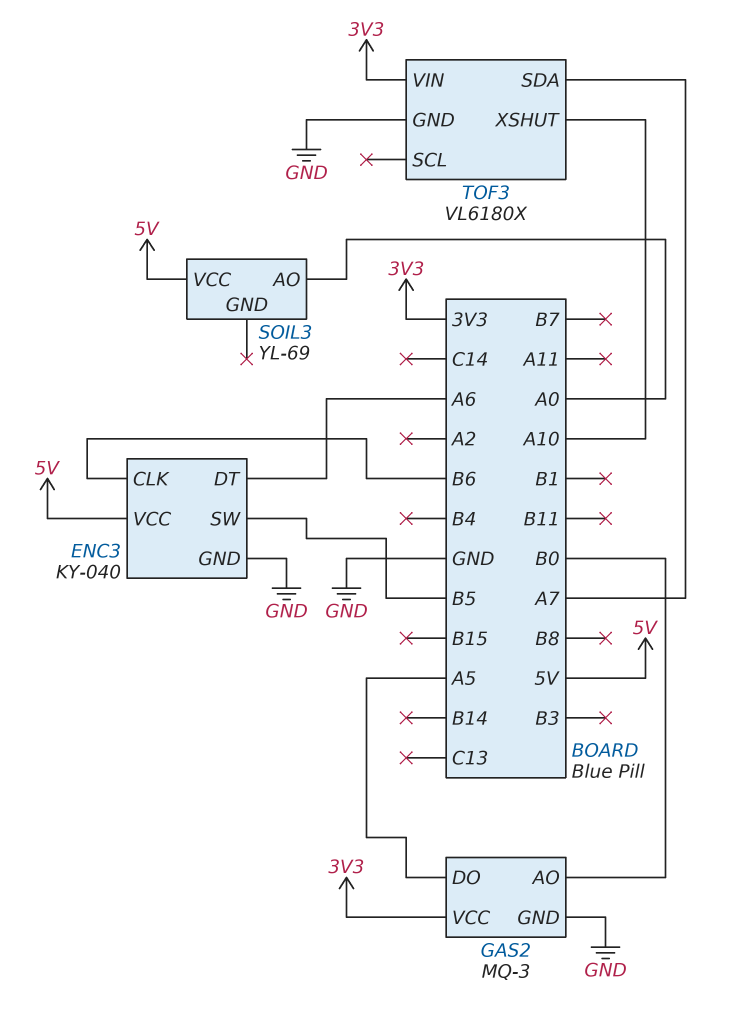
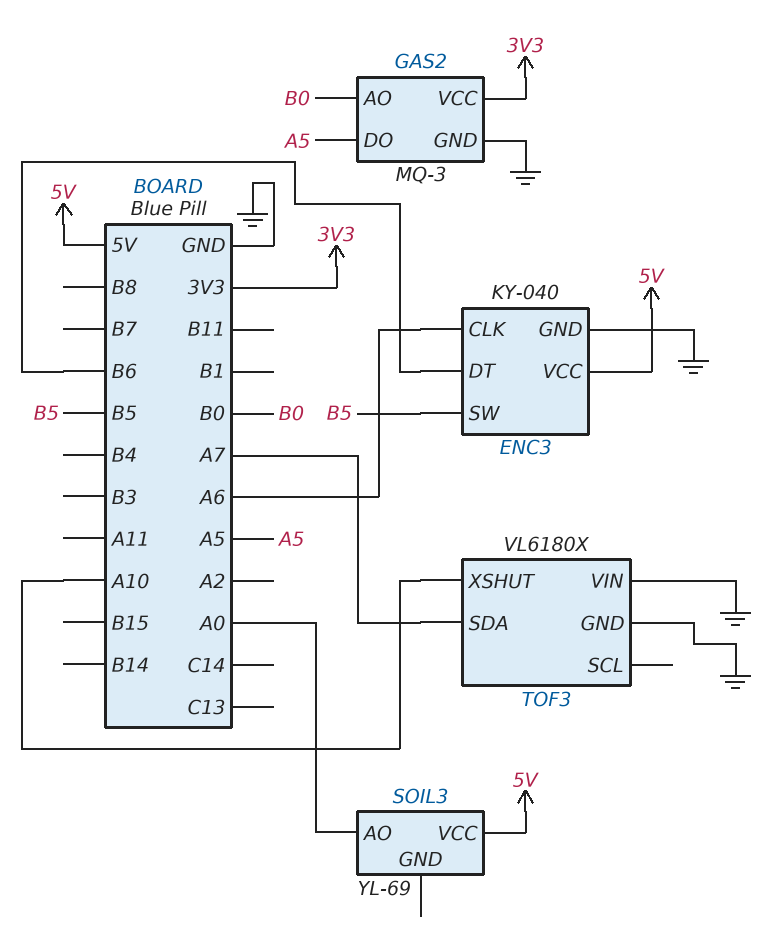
ENC3 pin CLK: B6 -> A6
ENC3 pin DT: A6 -> B6
TOF3 pin VIN: 3V3 -> GND

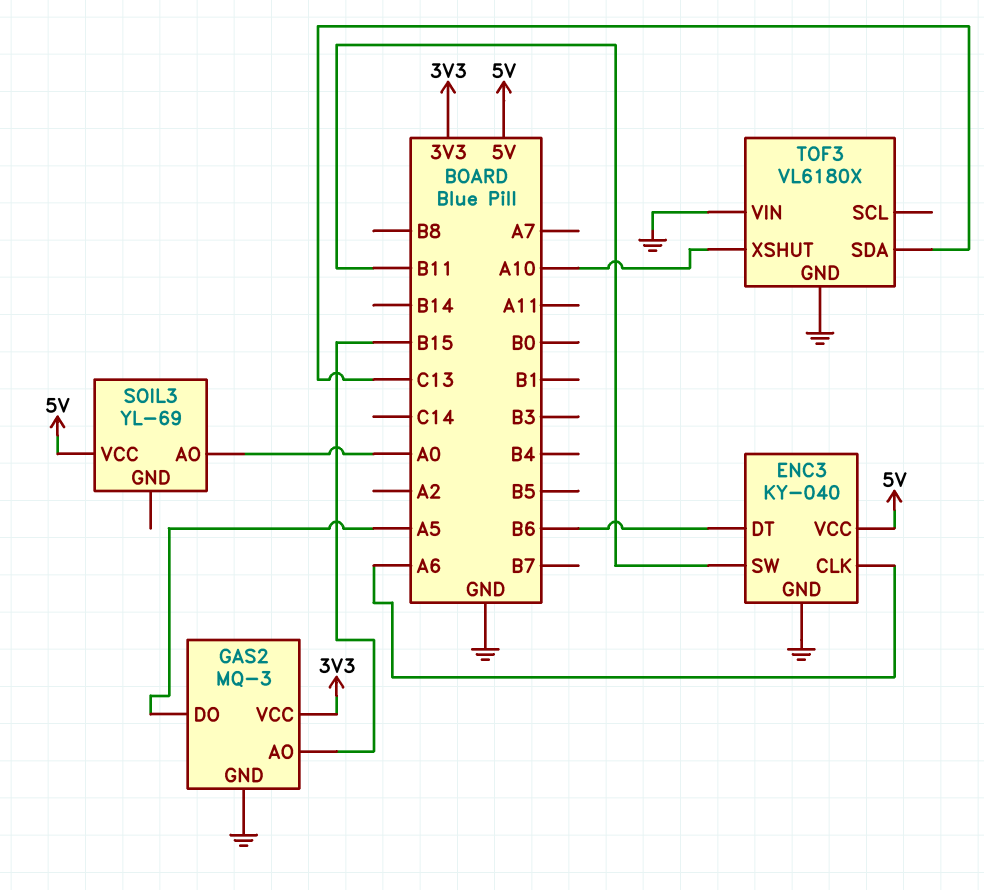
ENC3 pin SW: B5 -> B11
GAS2 pin AO: B0 -> B15
TOF3 pin SDA: A7 -> C13

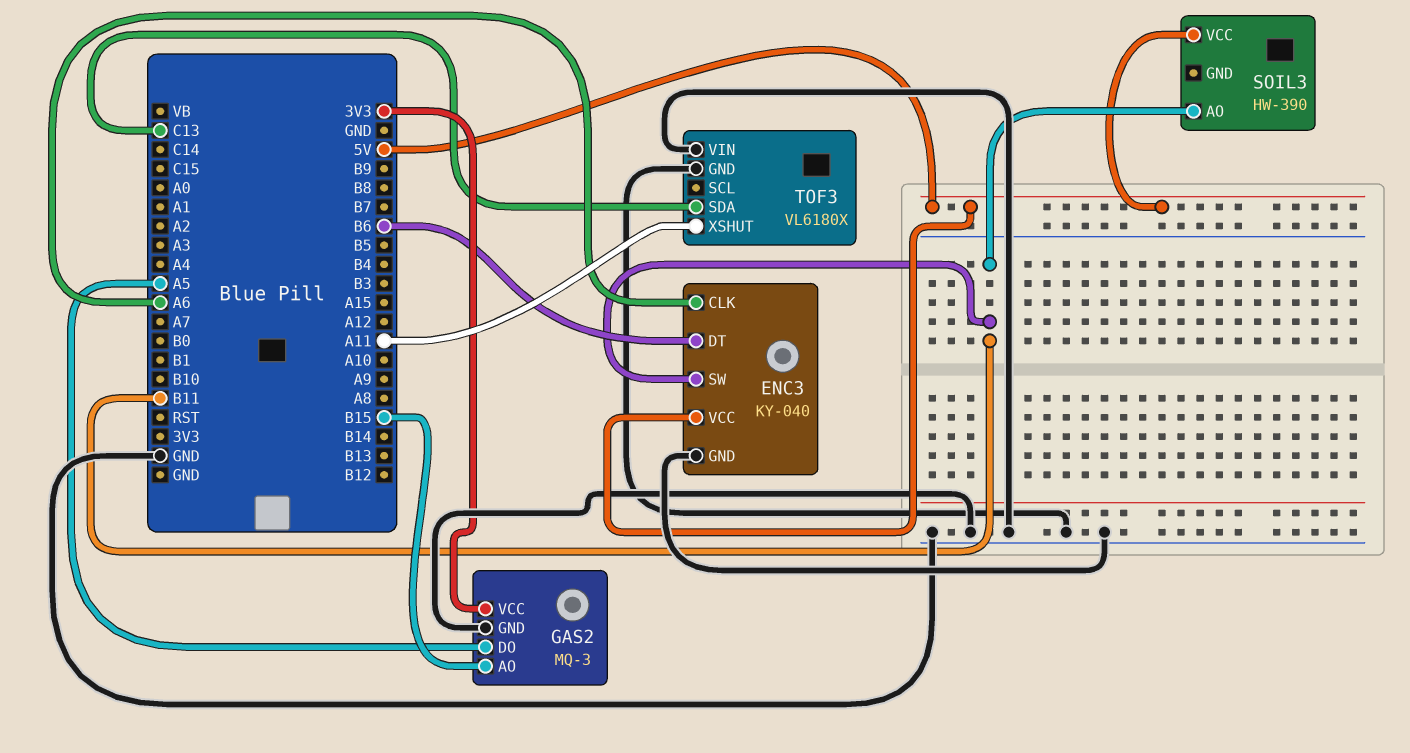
SOIL3: YL-69 -> HW-390
SOIL3 pin AO: A0 -> B11
TOF3 pin XSHUT: A10 -> A11

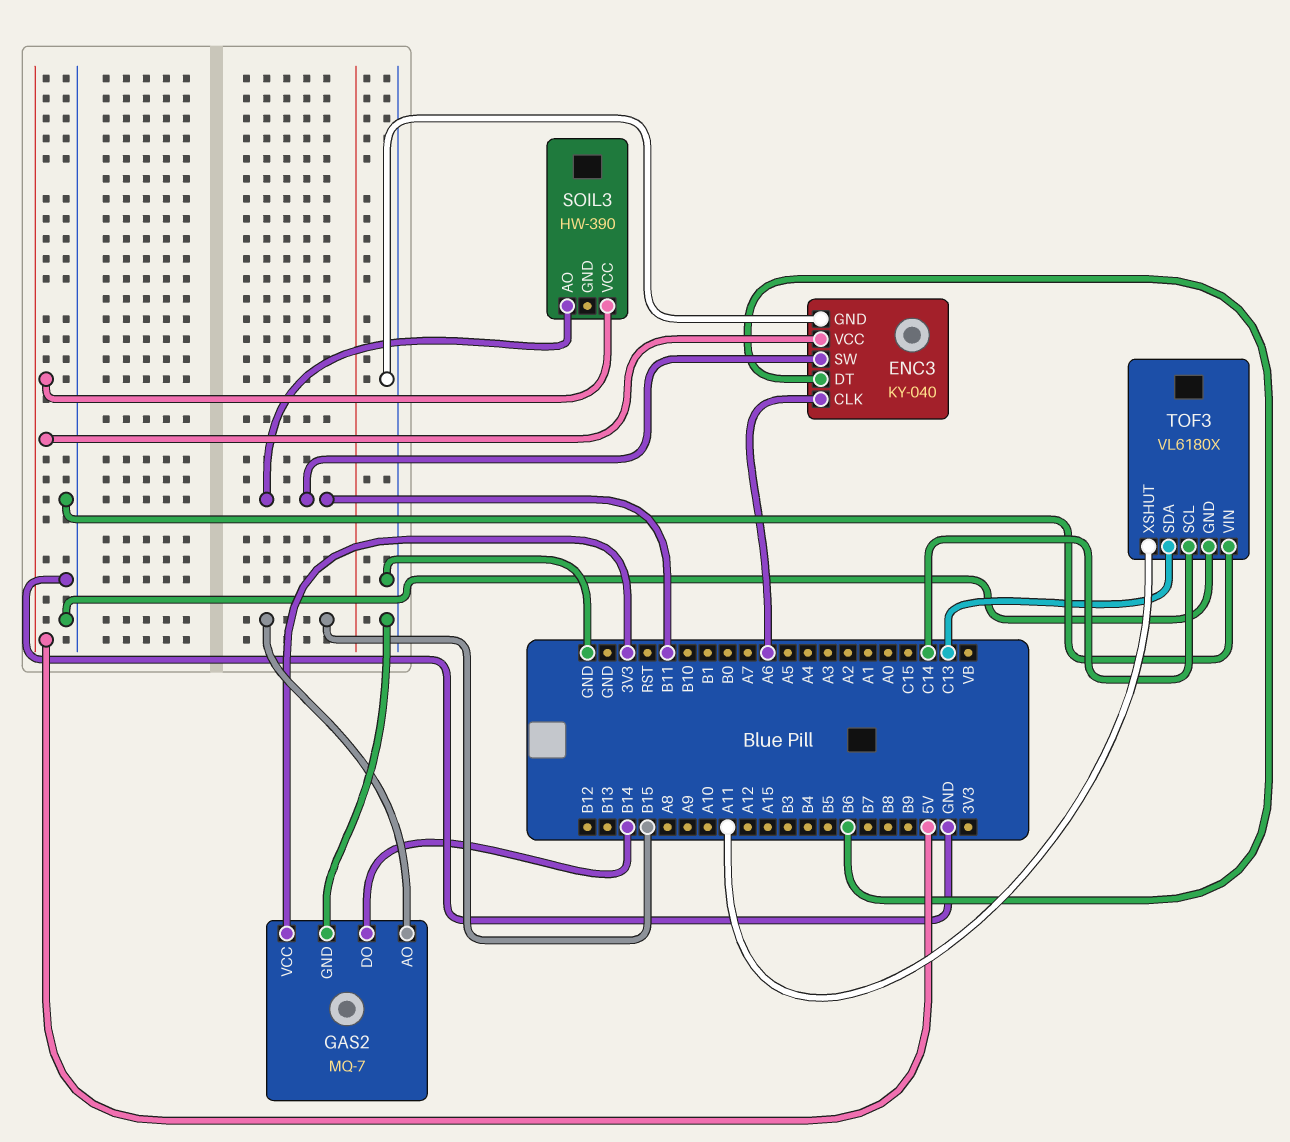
GAS2: MQ-3 -> MQ-7
GAS2 pin DO: A5 -> B14
TOF3 pin SCL: none -> C14

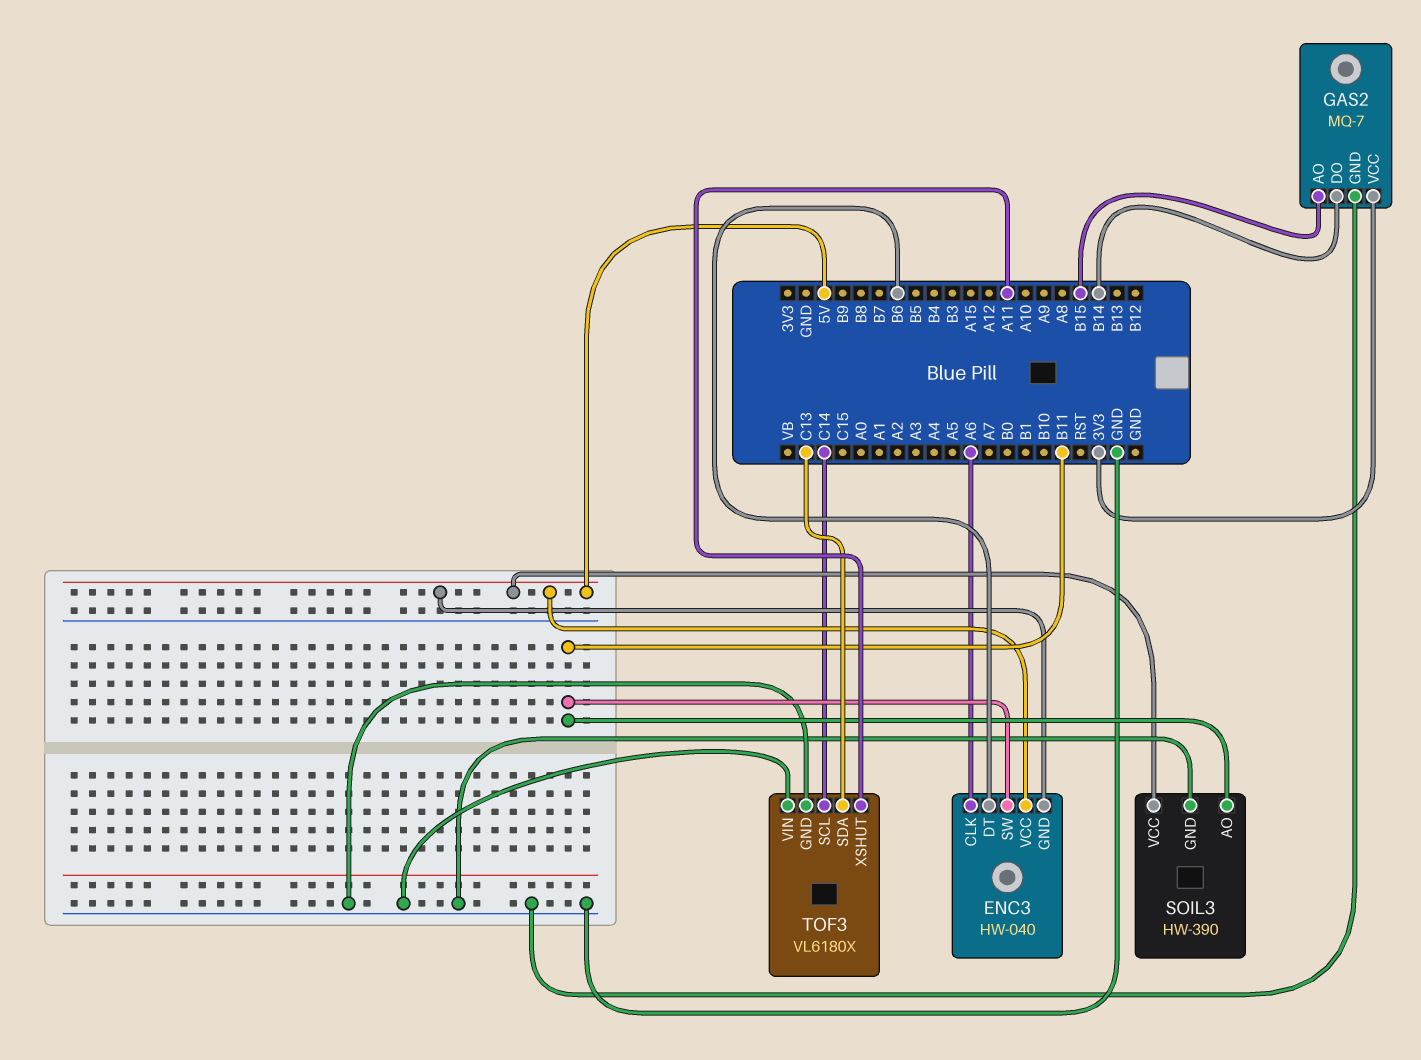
ENC3: KY-040 -> HW-040
ENC3 pin GND: GND -> 5V
SOIL3 pin GND: none -> GND

